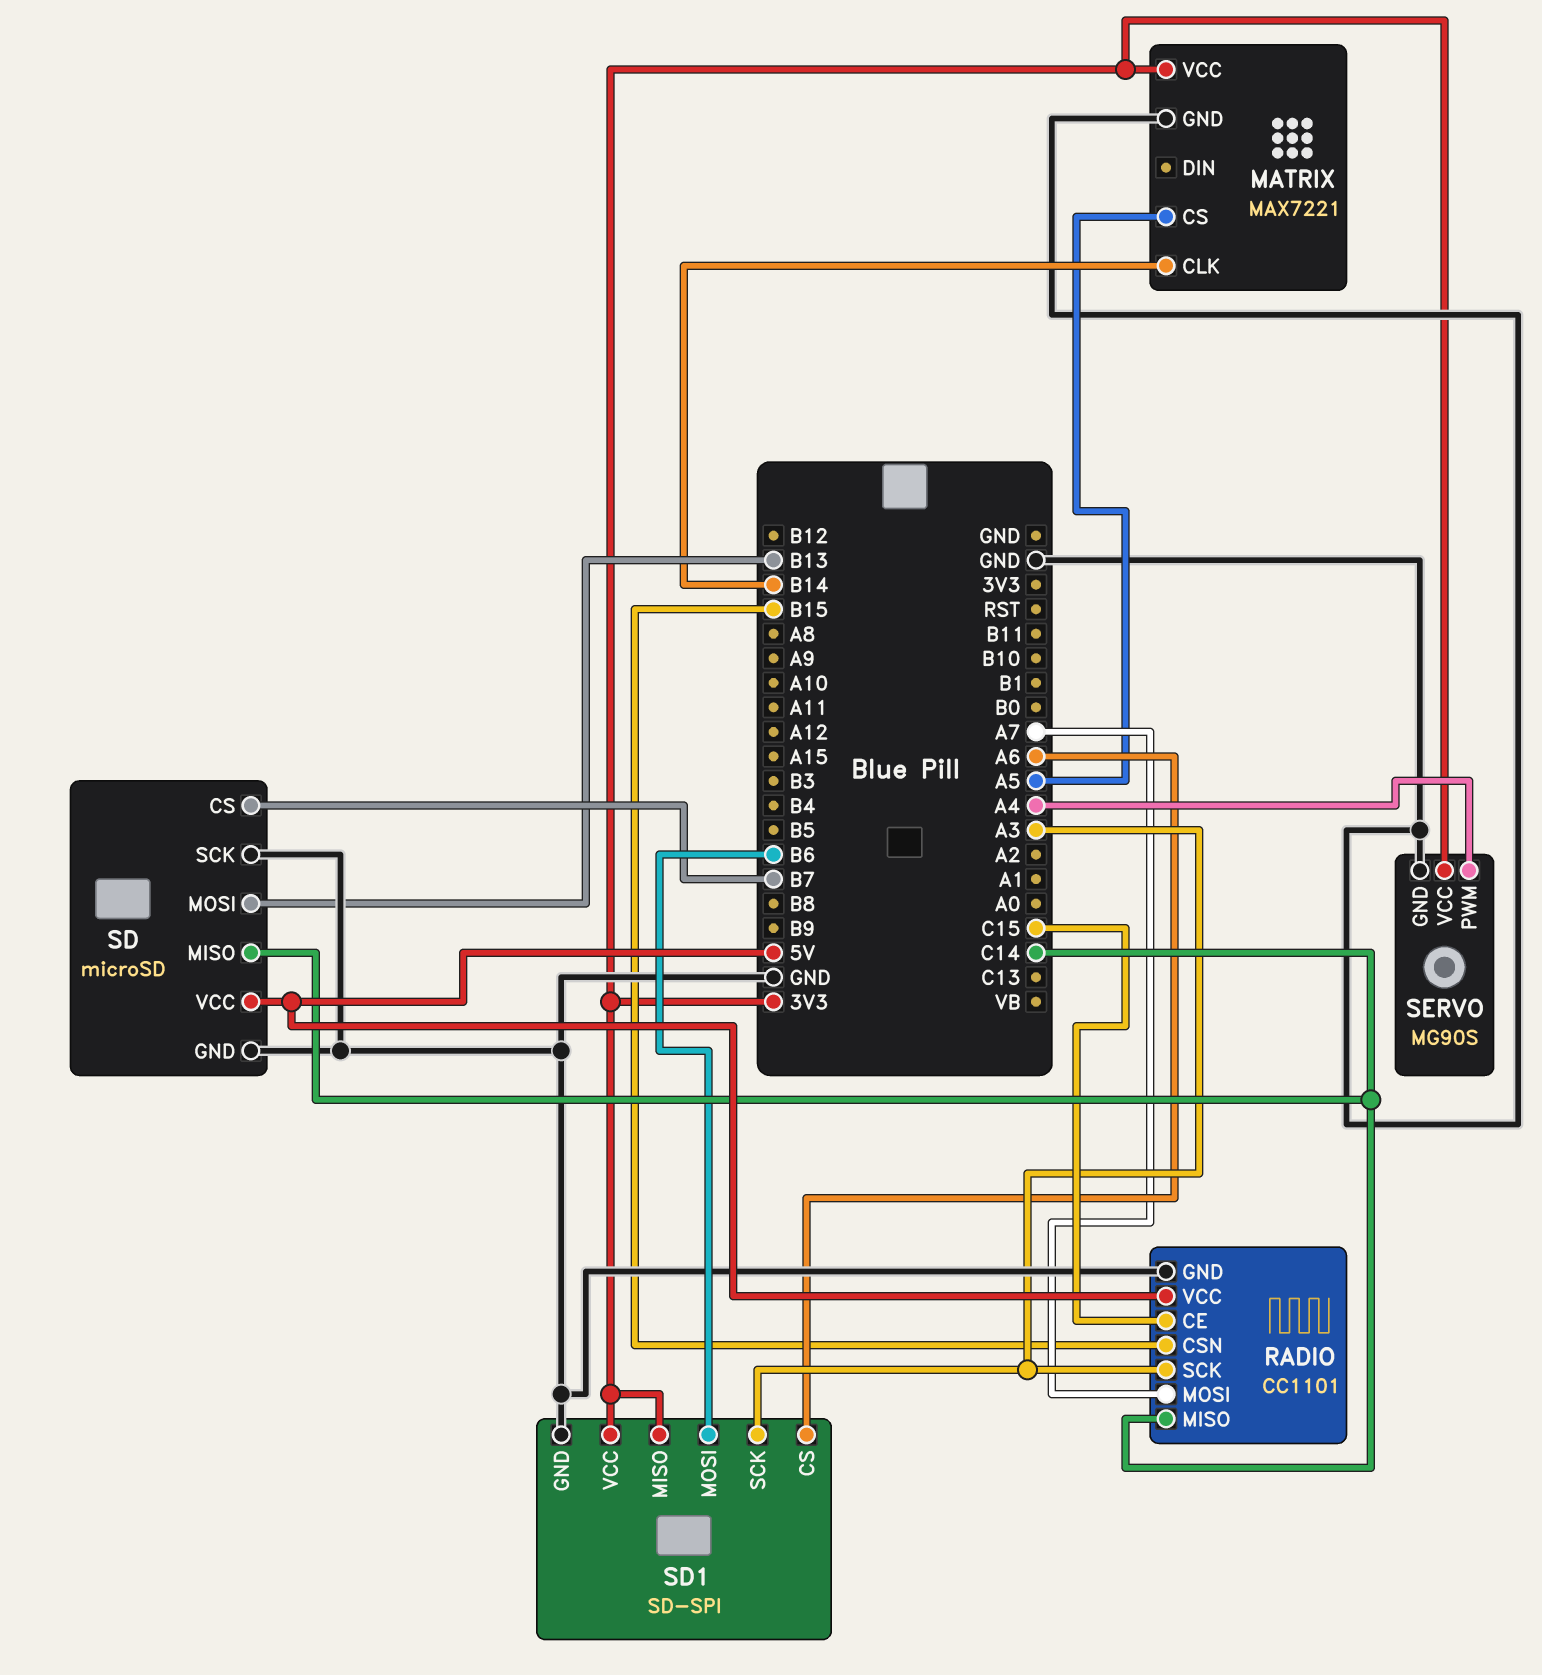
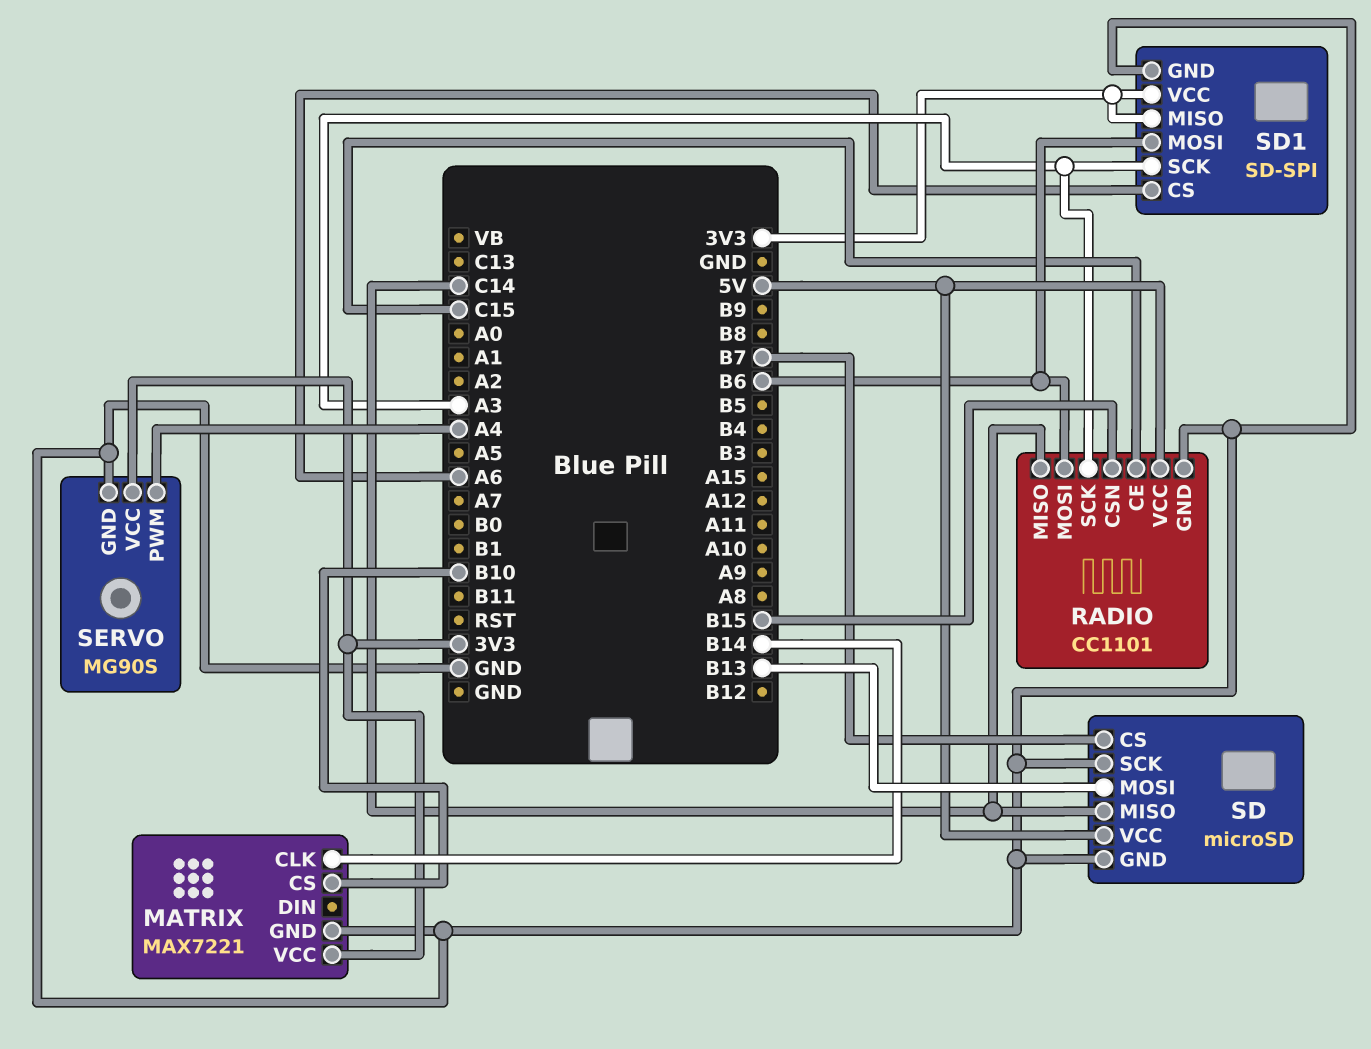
MATRIX pin CS: A5 -> B10
RADIO pin MOSI: A7 -> B6

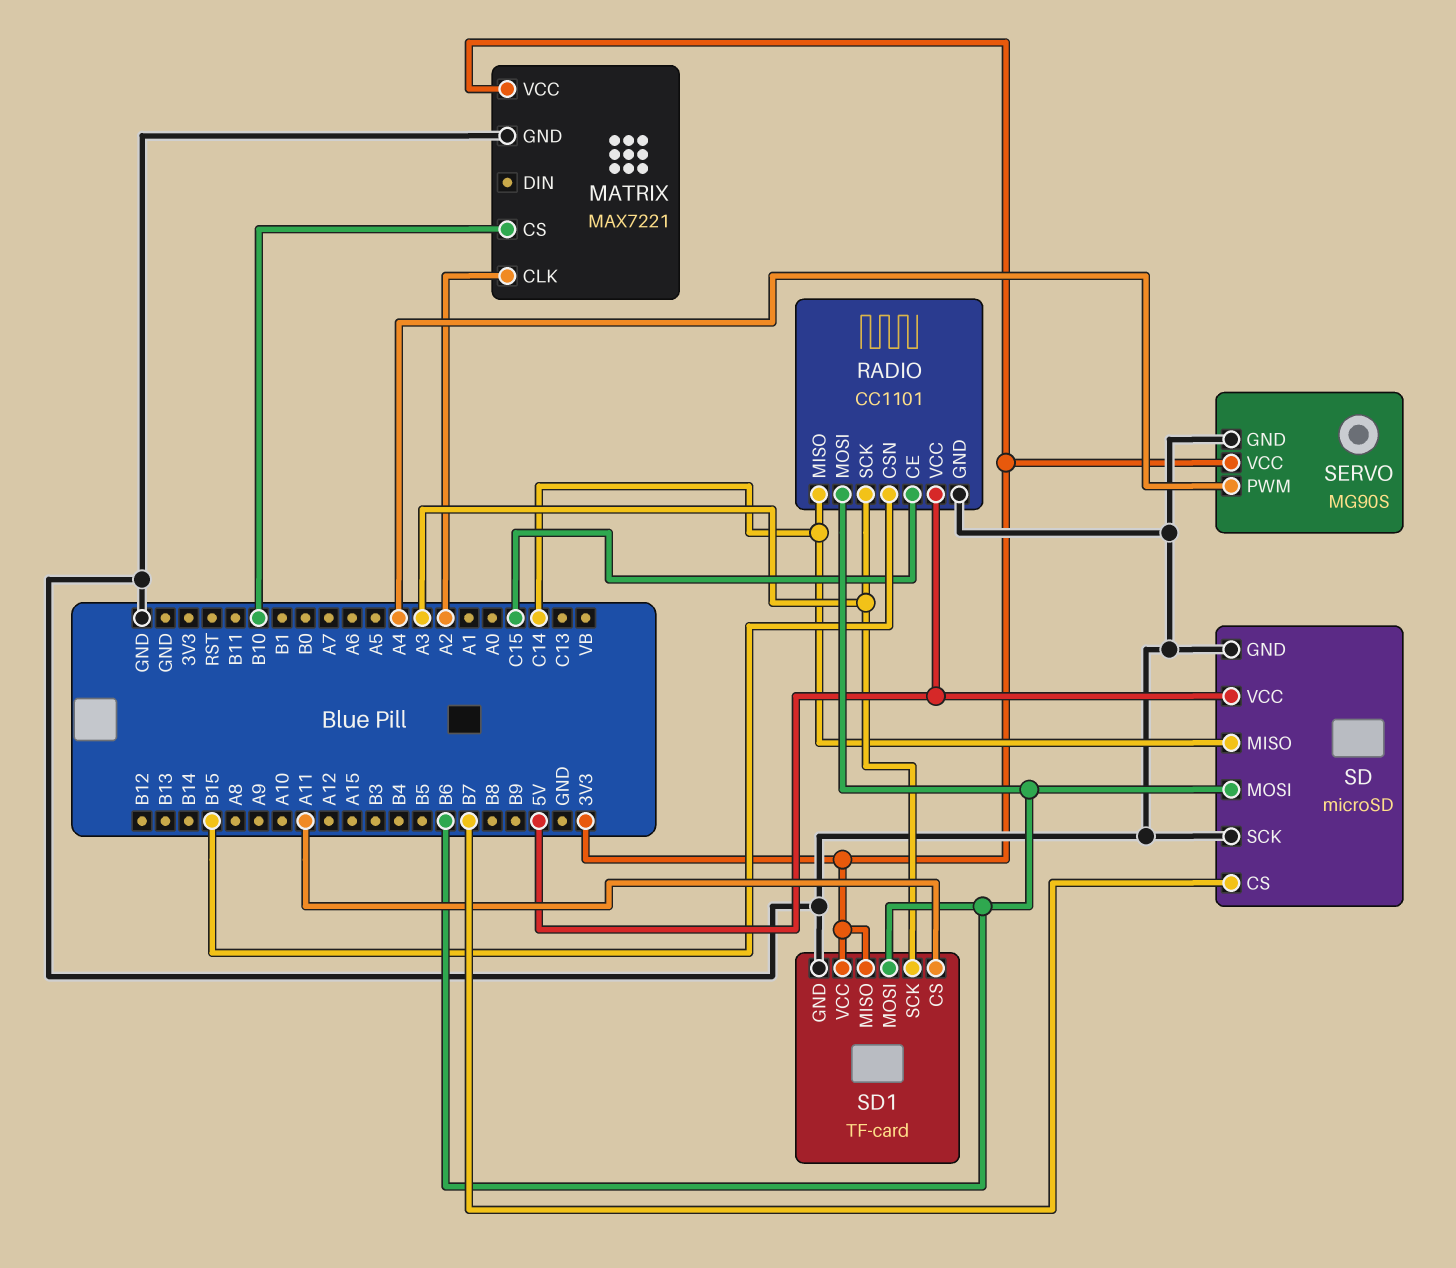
MATRIX pin CLK: B14 -> A2
SD pin MOSI: B13 -> B6
SD1: SD-SPI -> TF-card
SD1 pin CS: A6 -> A11

